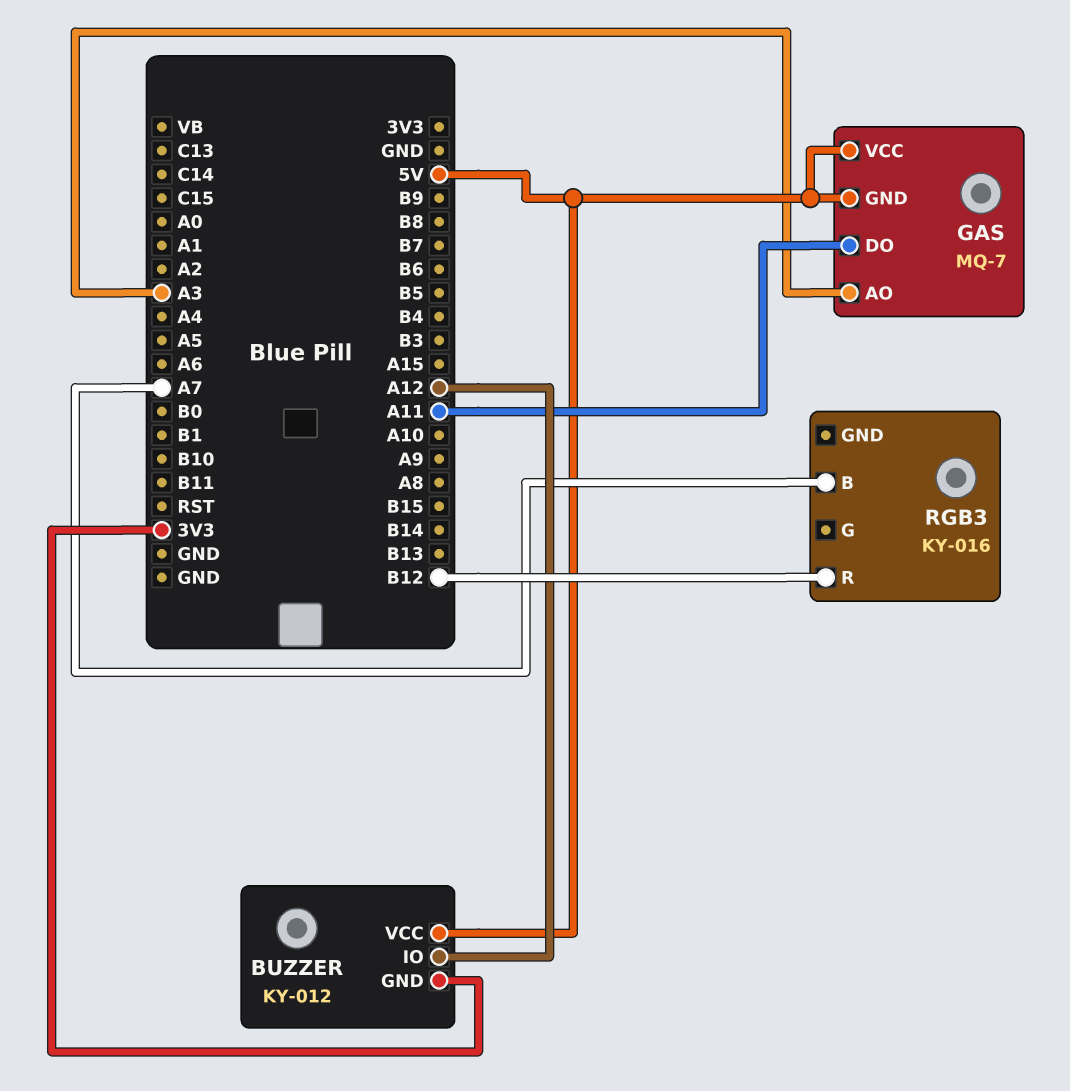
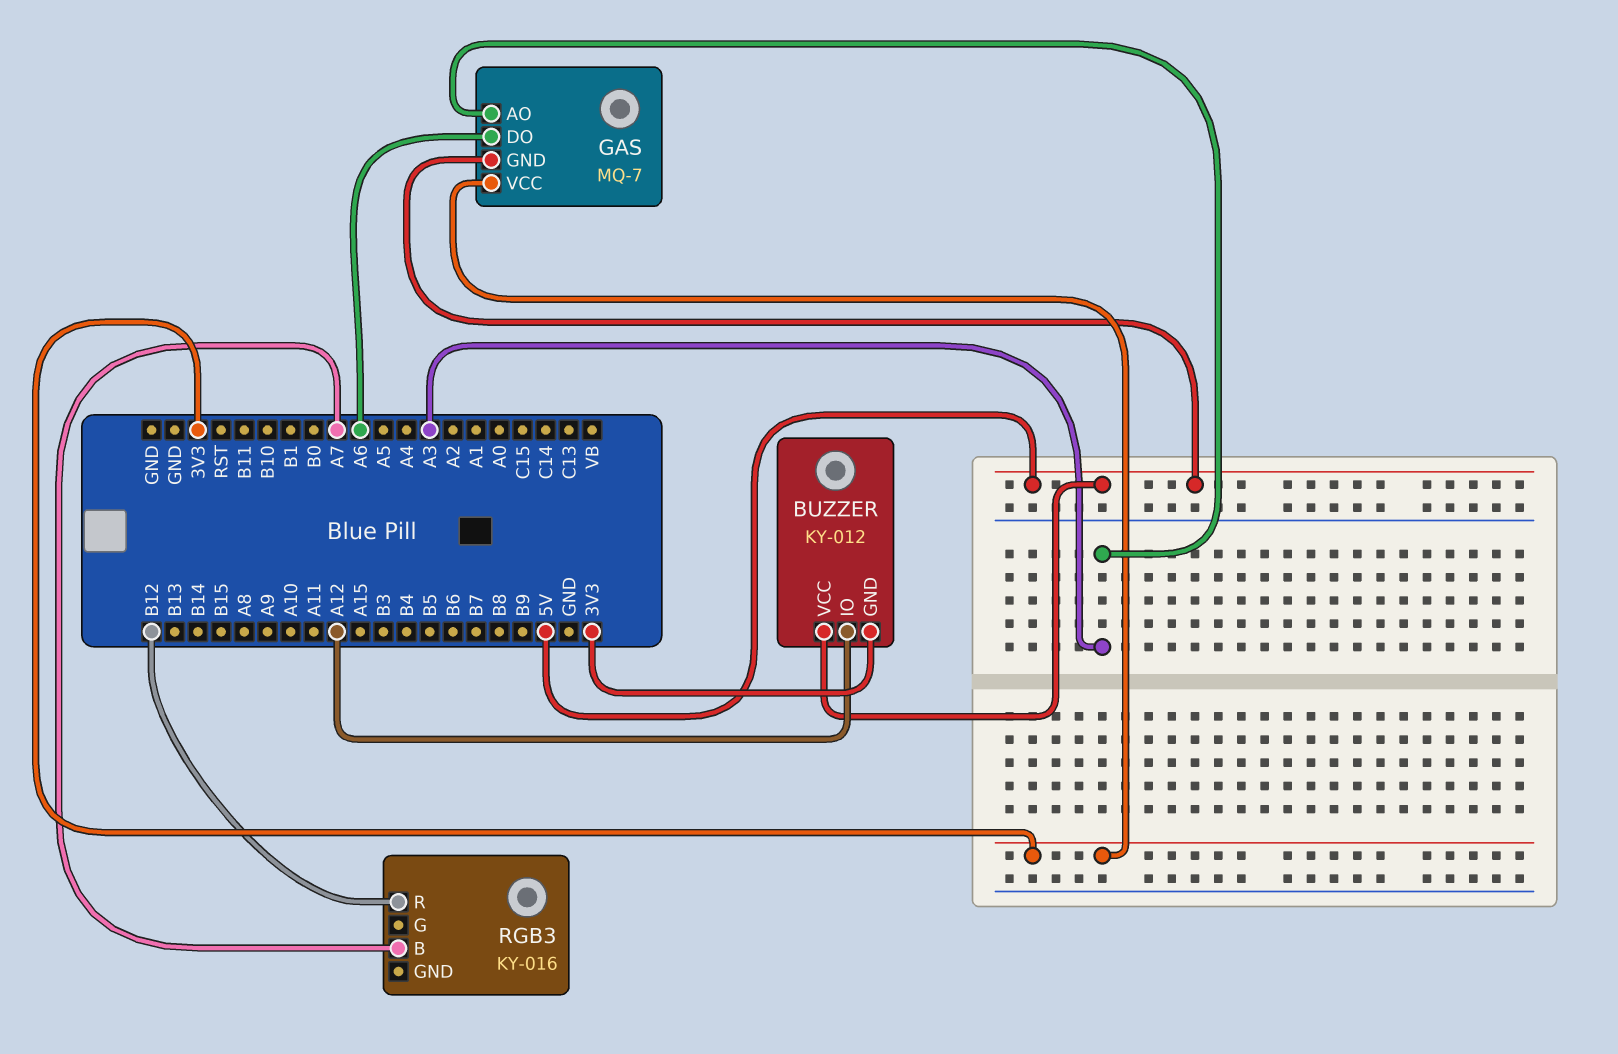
GAS pin DO: A11 -> A6
GAS pin VCC: 5V -> 3V3

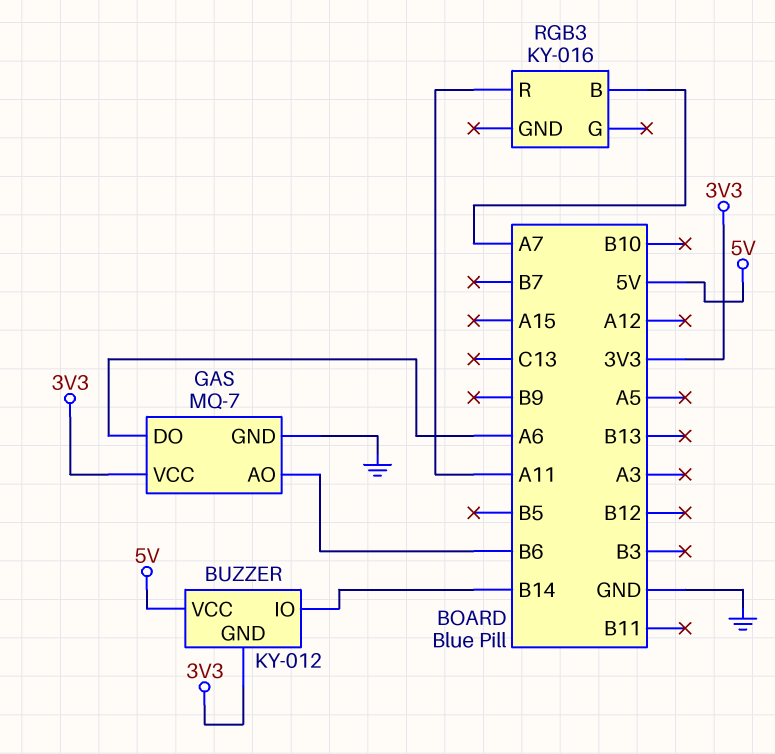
BUZZER pin IO: A12 -> B14
GAS pin AO: A3 -> B6
GAS pin GND: 5V -> GND
RGB3 pin R: B12 -> A11

